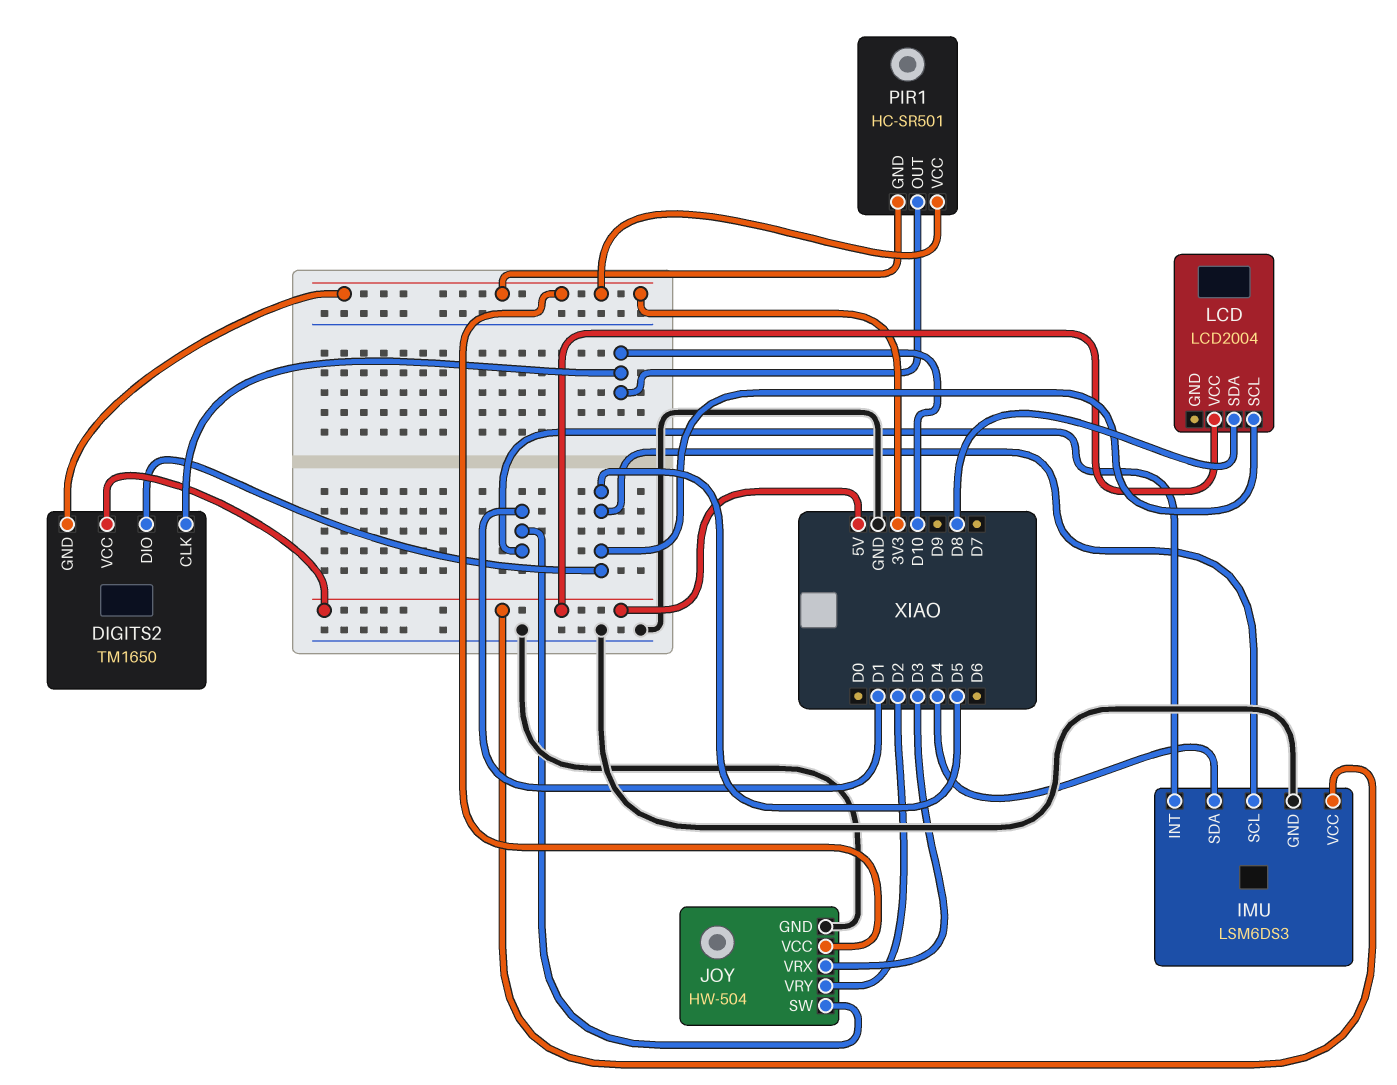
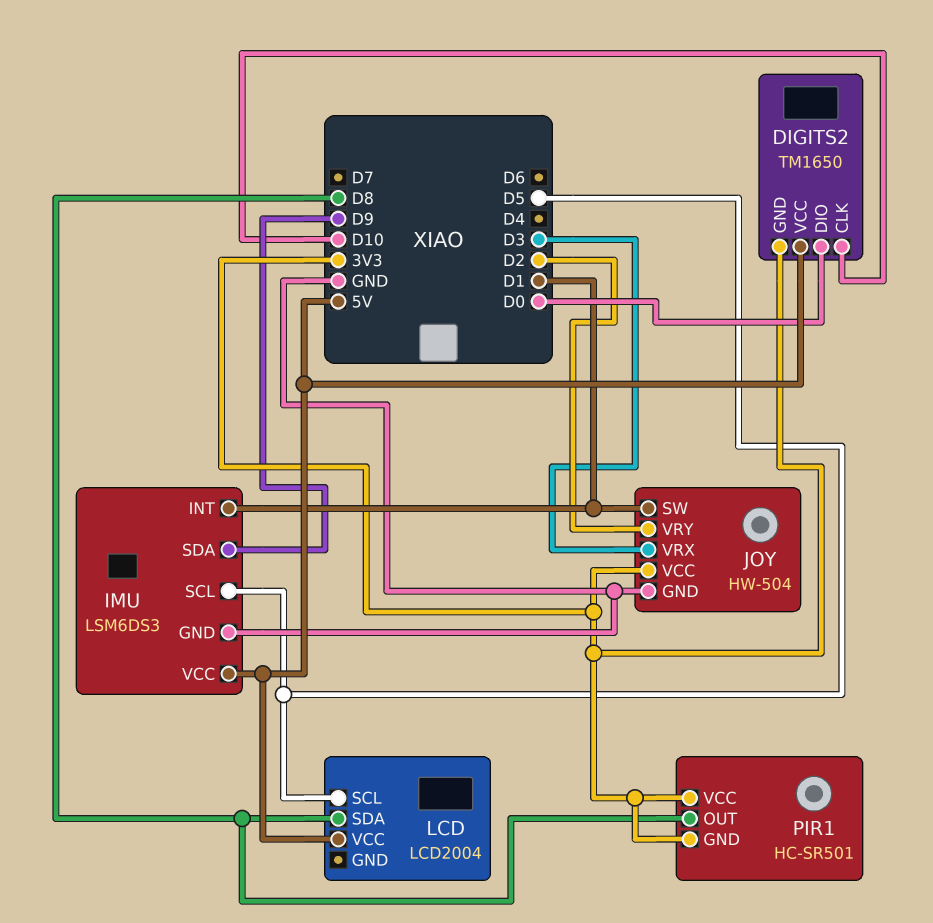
DIGITS2 pin DIO: D5 -> D0
IMU pin SDA: D4 -> D9
PIR1 pin OUT: D10 -> D8

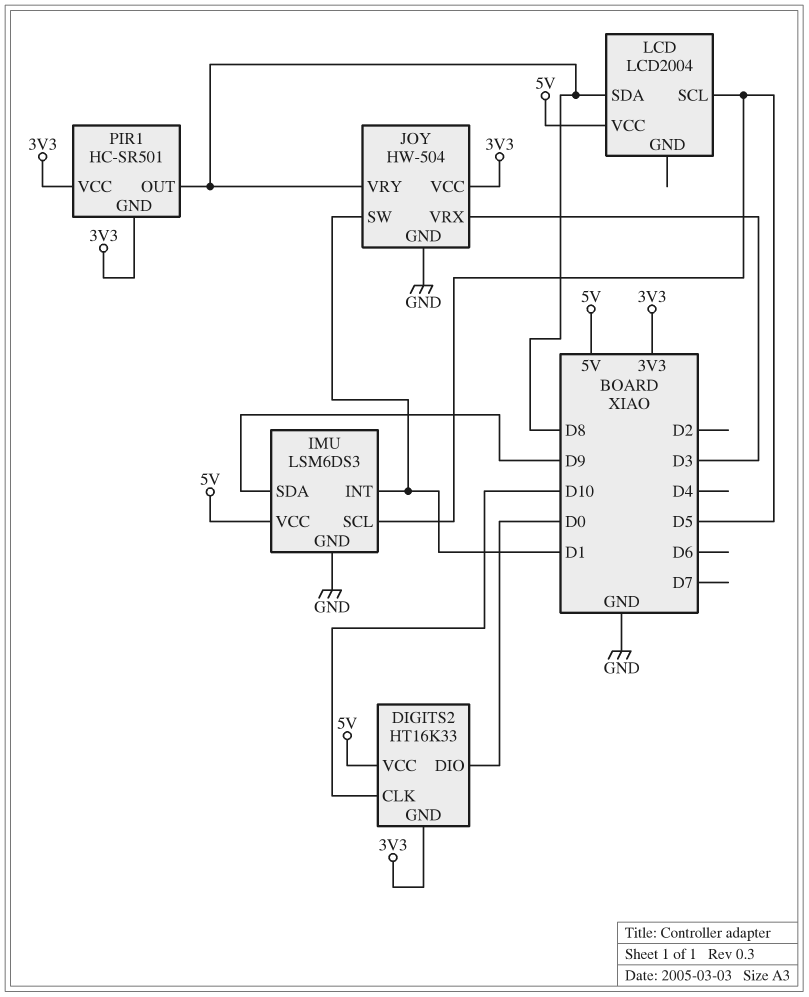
DIGITS2: TM1650 -> HT16K33
JOY pin VRY: D2 -> D8

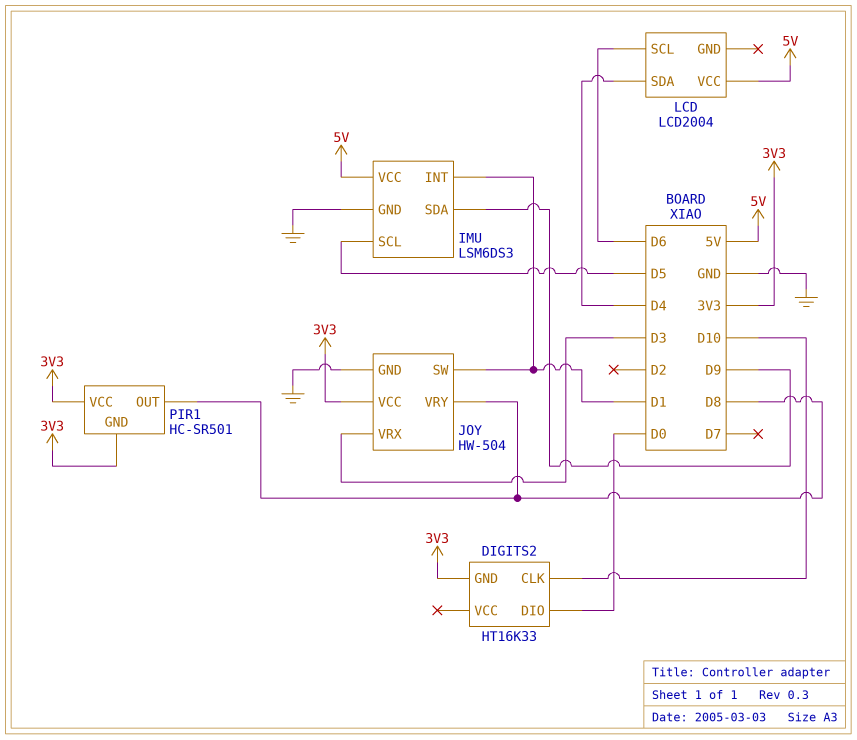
DIGITS2 pin VCC: 5V -> none
LCD pin SCL: D5 -> D6
LCD pin SDA: D8 -> D4

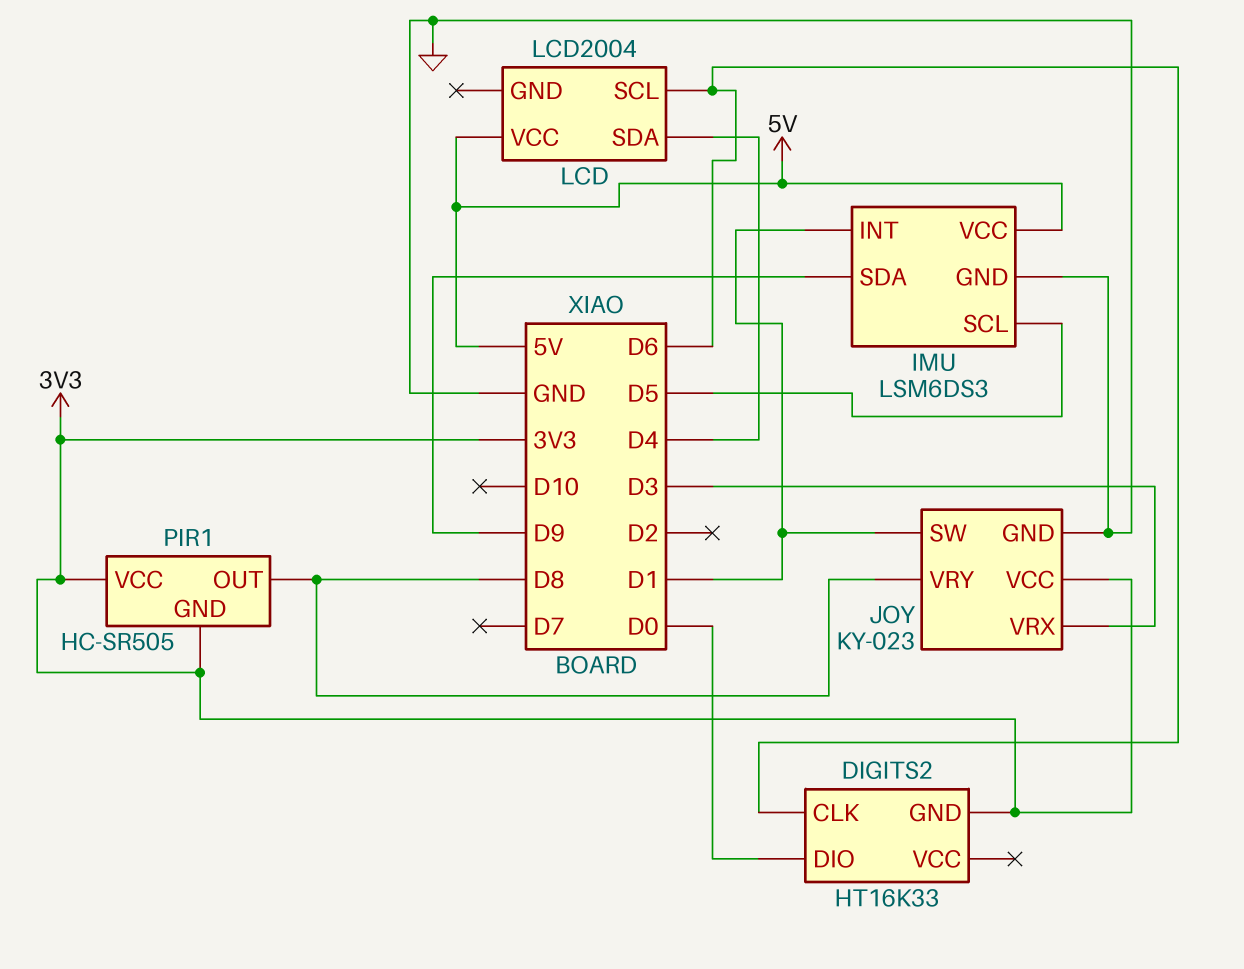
DIGITS2 pin CLK: D10 -> D6
JOY: HW-504 -> KY-023
PIR1: HC-SR501 -> HC-SR505

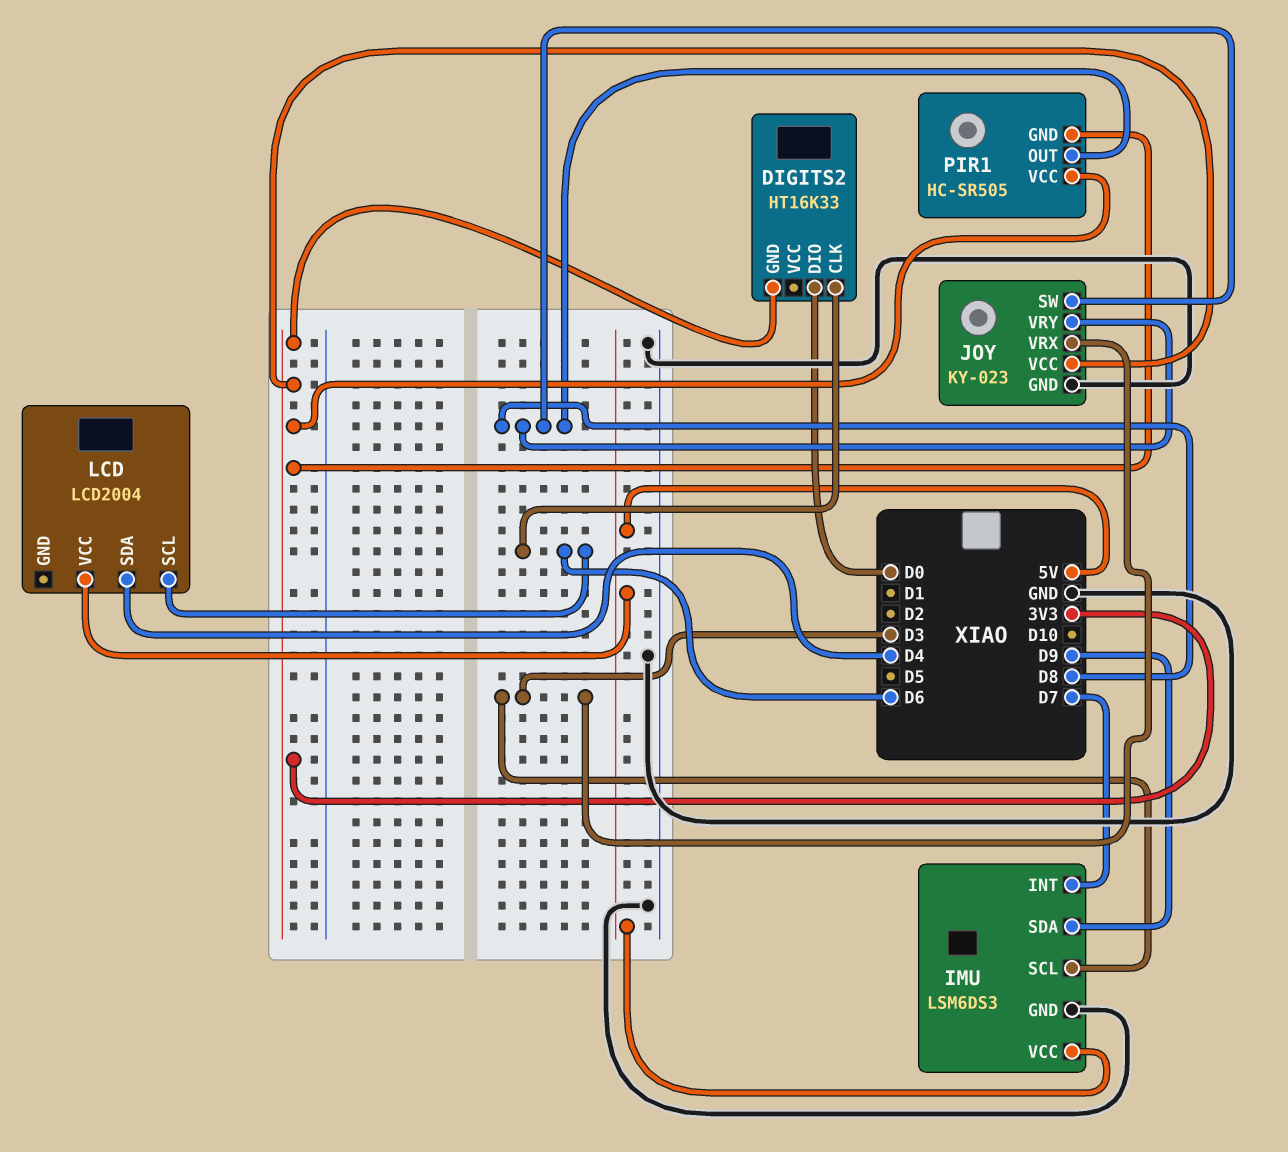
IMU pin INT: D1 -> D7
IMU pin SCL: D5 -> D3
JOY pin SW: D1 -> D8

